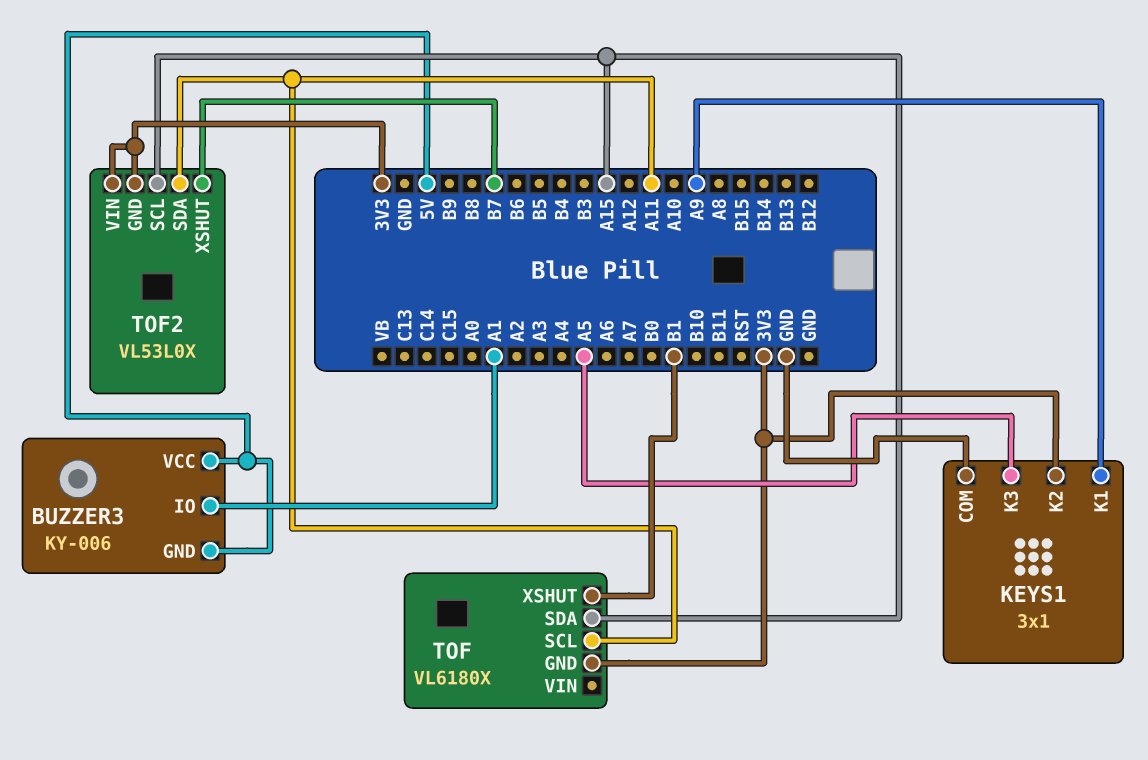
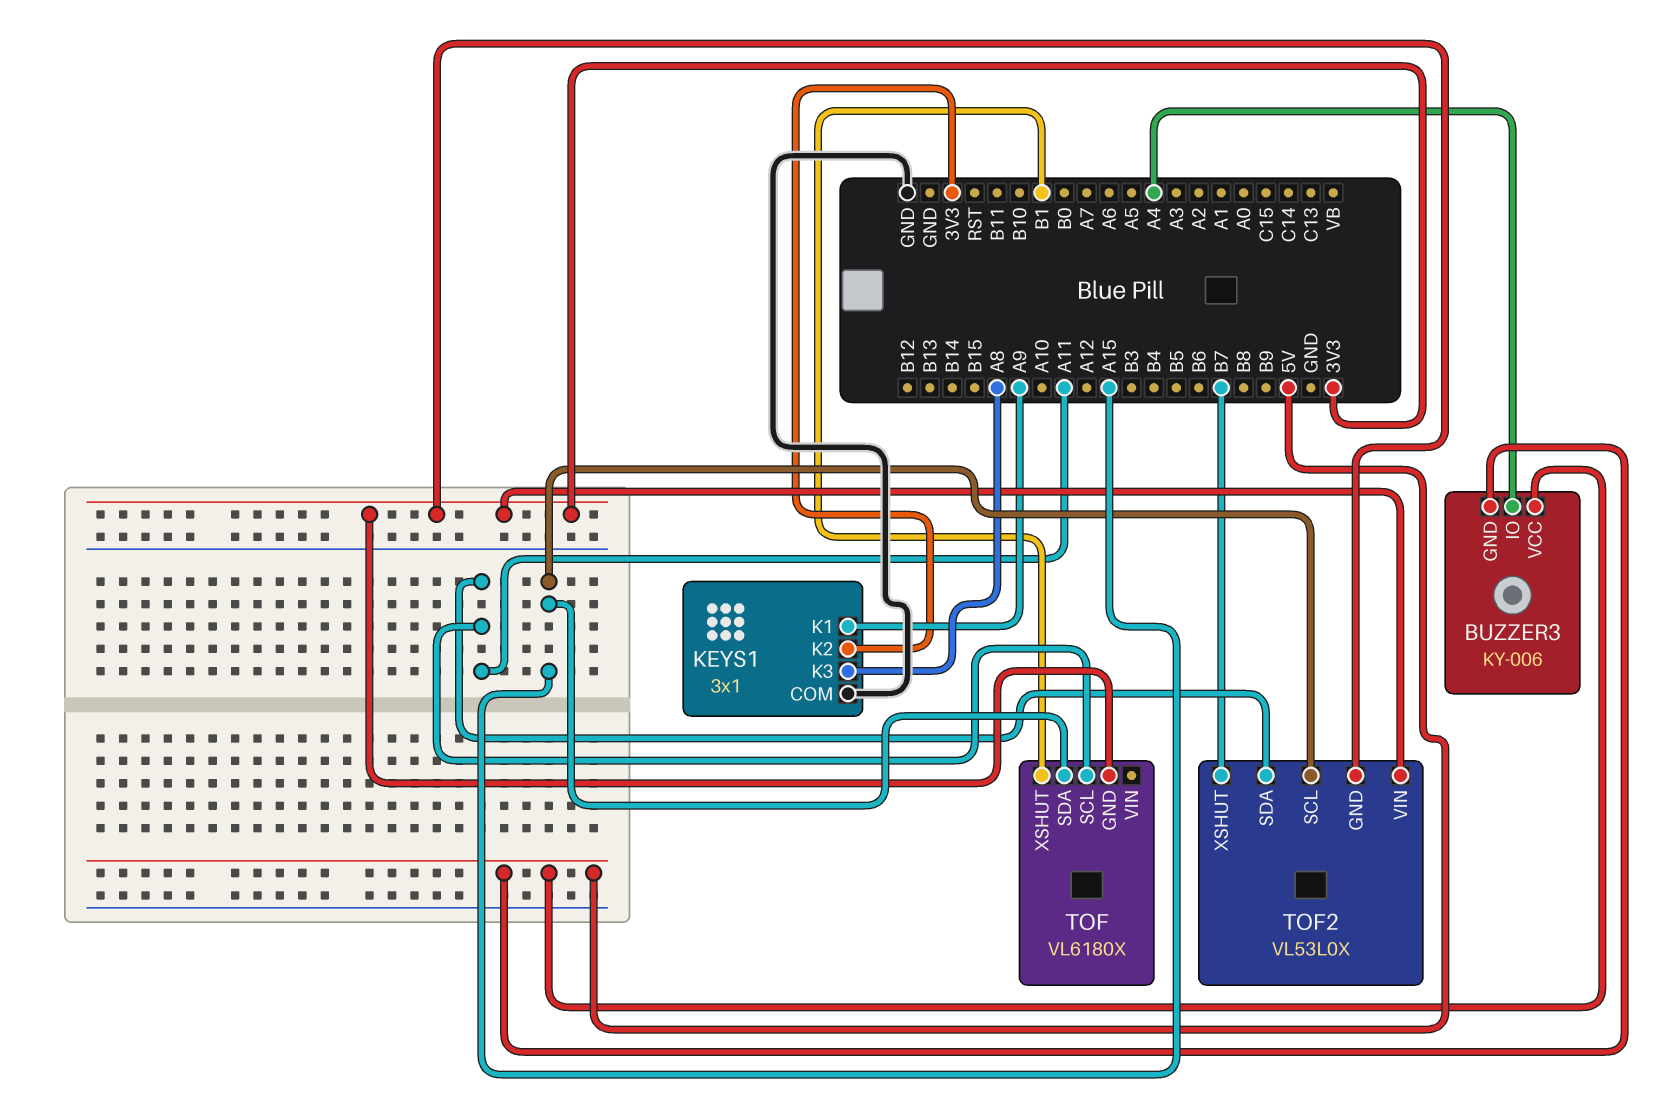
BUZZER3 pin IO: A1 -> A4
KEYS1 pin K3: A5 -> A8

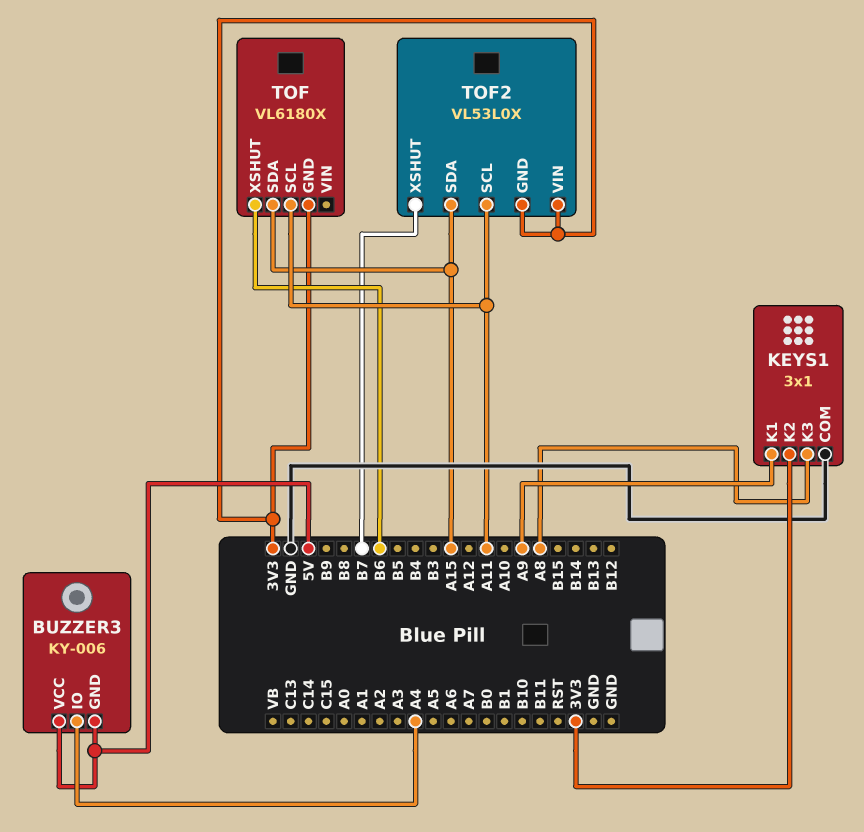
TOF pin XSHUT: B1 -> B6
TOF2 pin SCL: A15 -> A11
TOF2 pin SDA: A11 -> A15

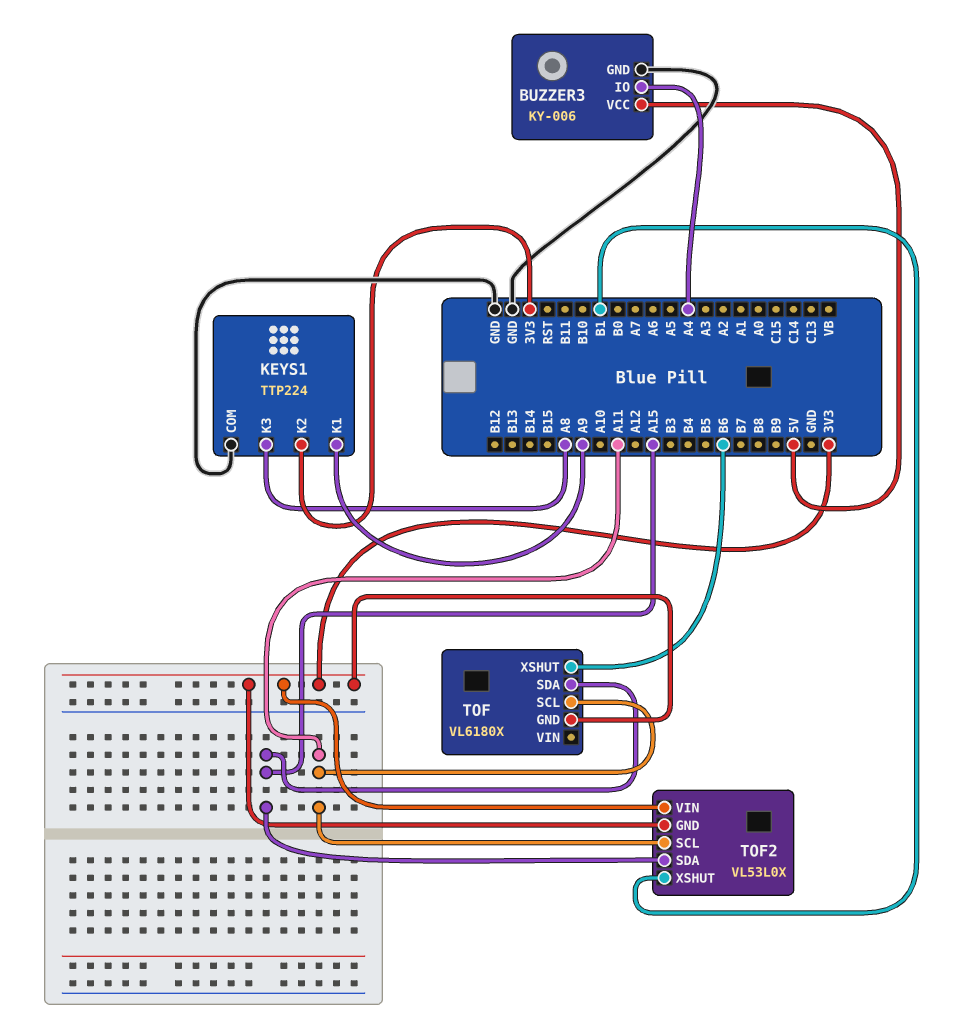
BUZZER3 pin GND: 5V -> GND
KEYS1: 3x1 -> TTP224
TOF2 pin XSHUT: B7 -> B1

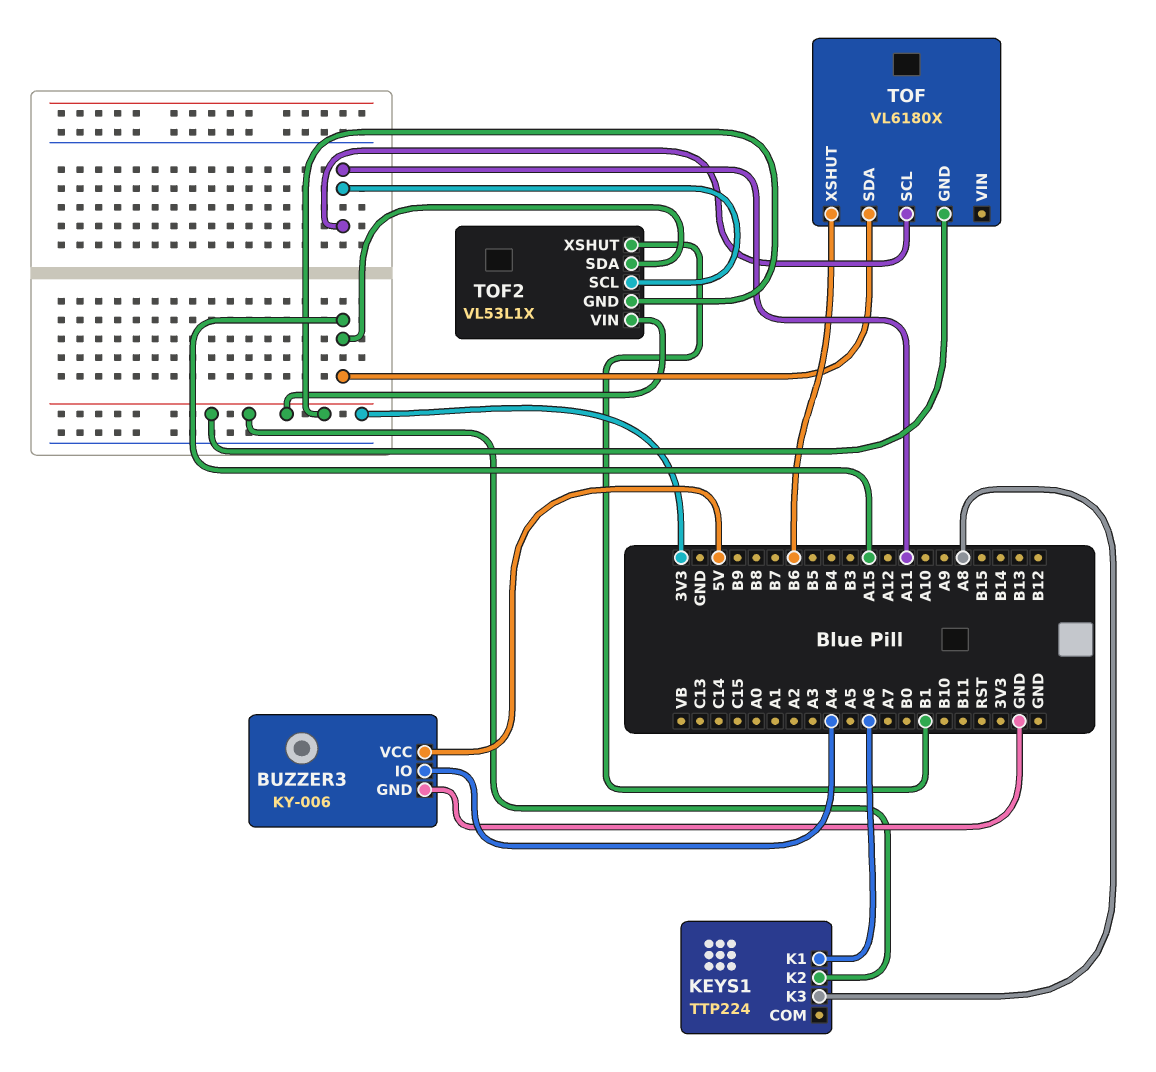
KEYS1 pin COM: GND -> none
KEYS1 pin K1: A9 -> A6
TOF2: VL53L0X -> VL53L1X

